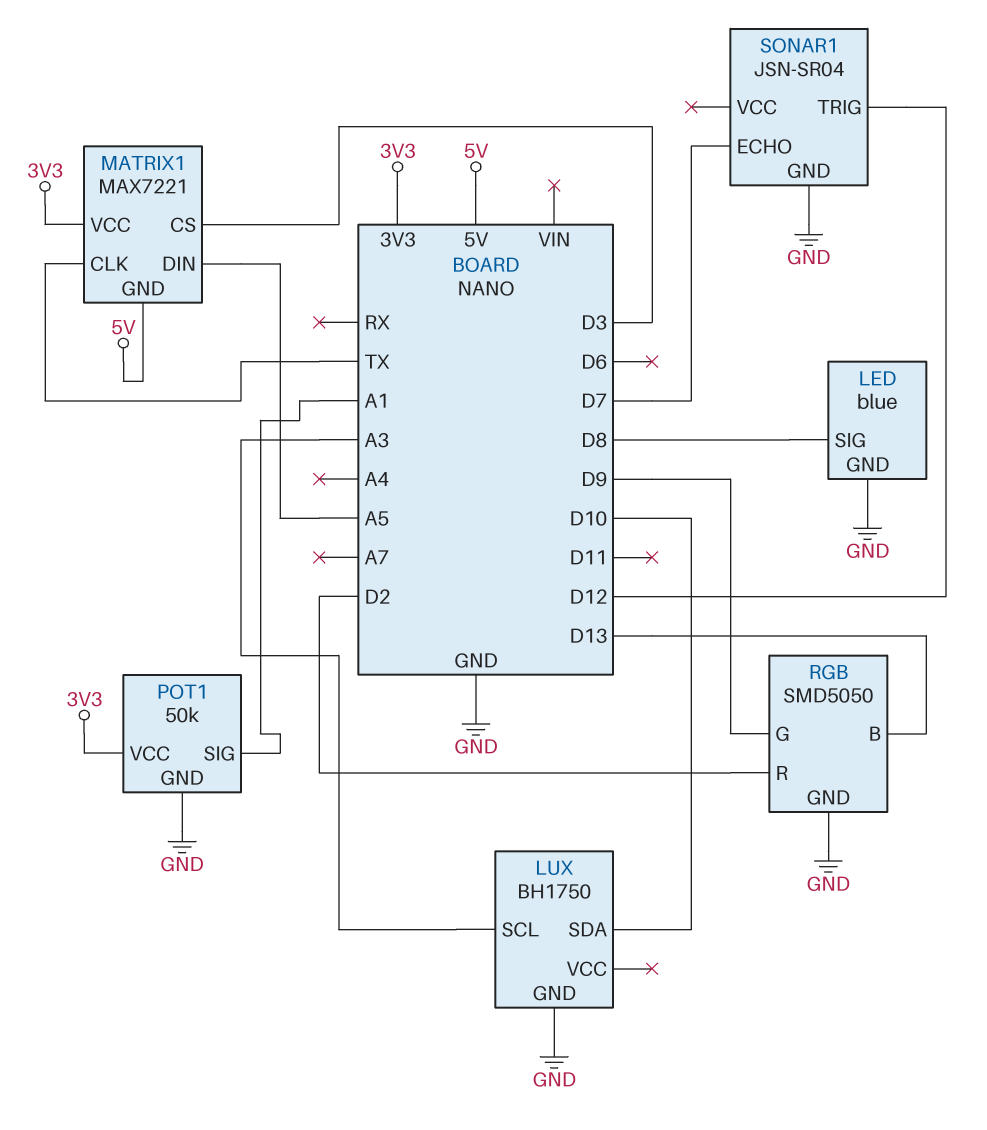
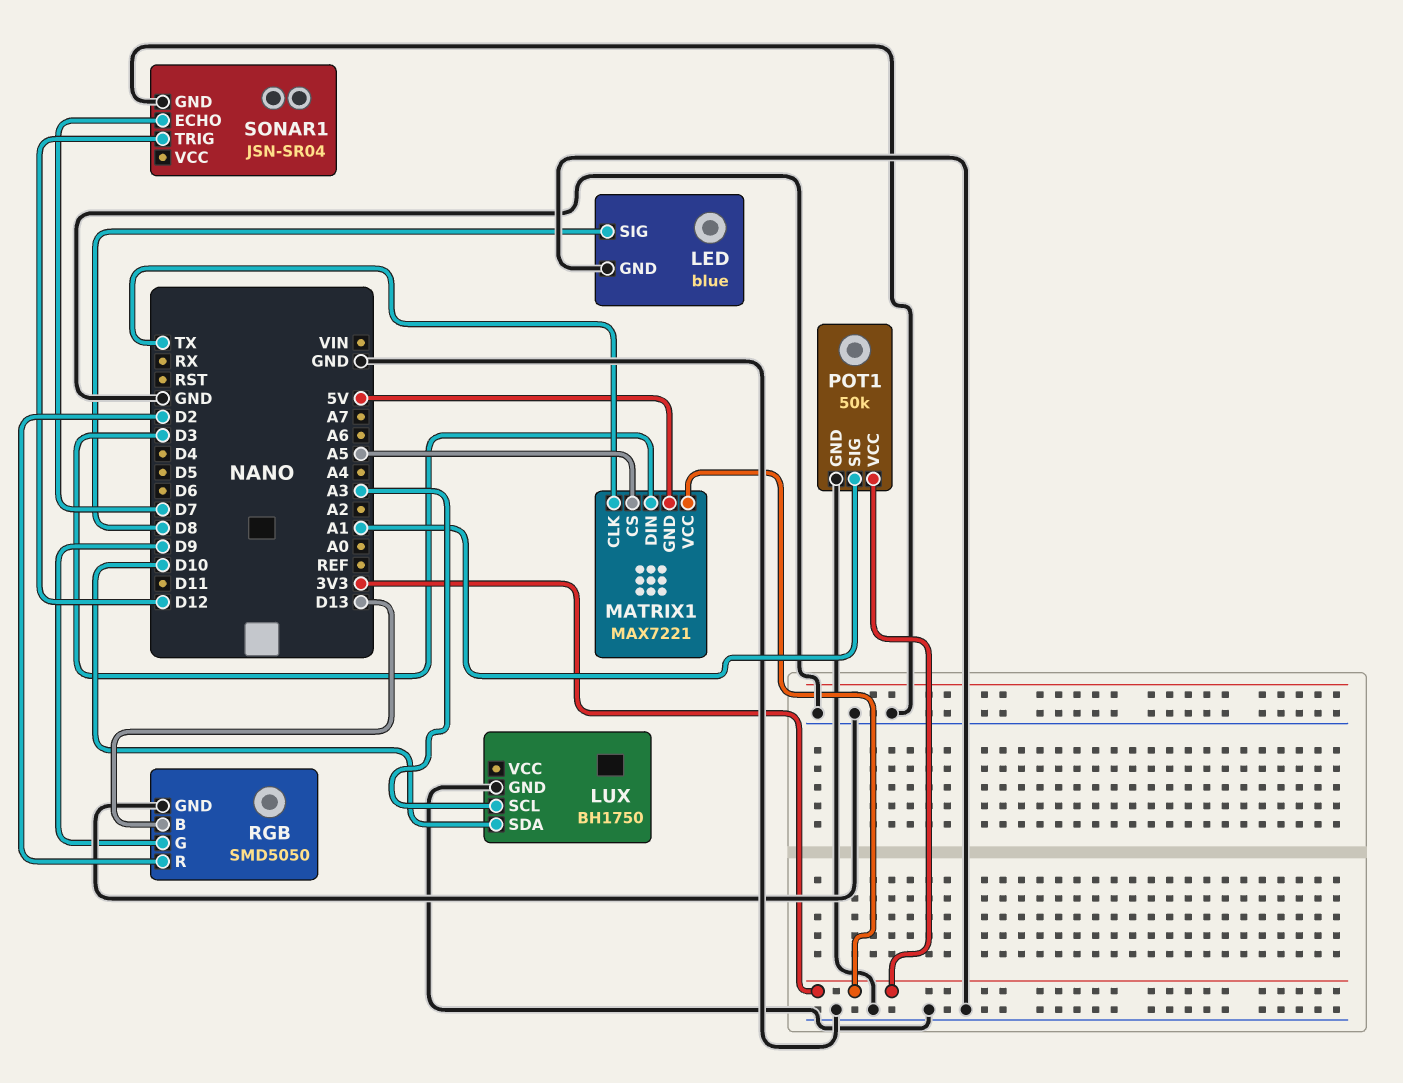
MATRIX1 pin CS: D3 -> A5
MATRIX1 pin DIN: A5 -> D3

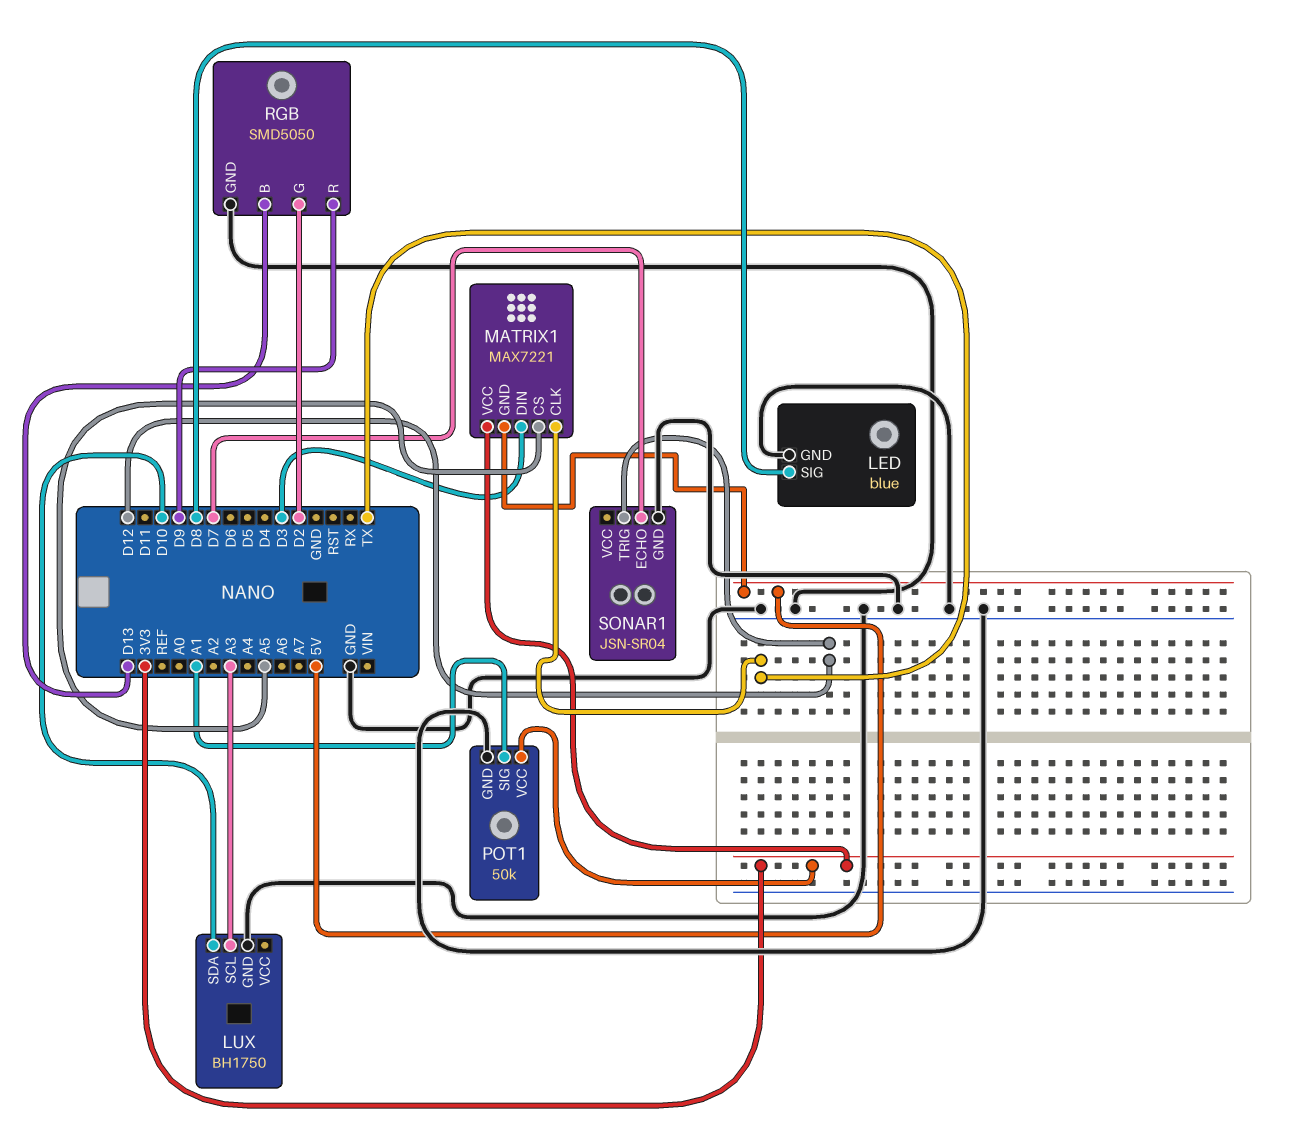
RGB pin G: D9 -> D2
RGB pin R: D2 -> D9

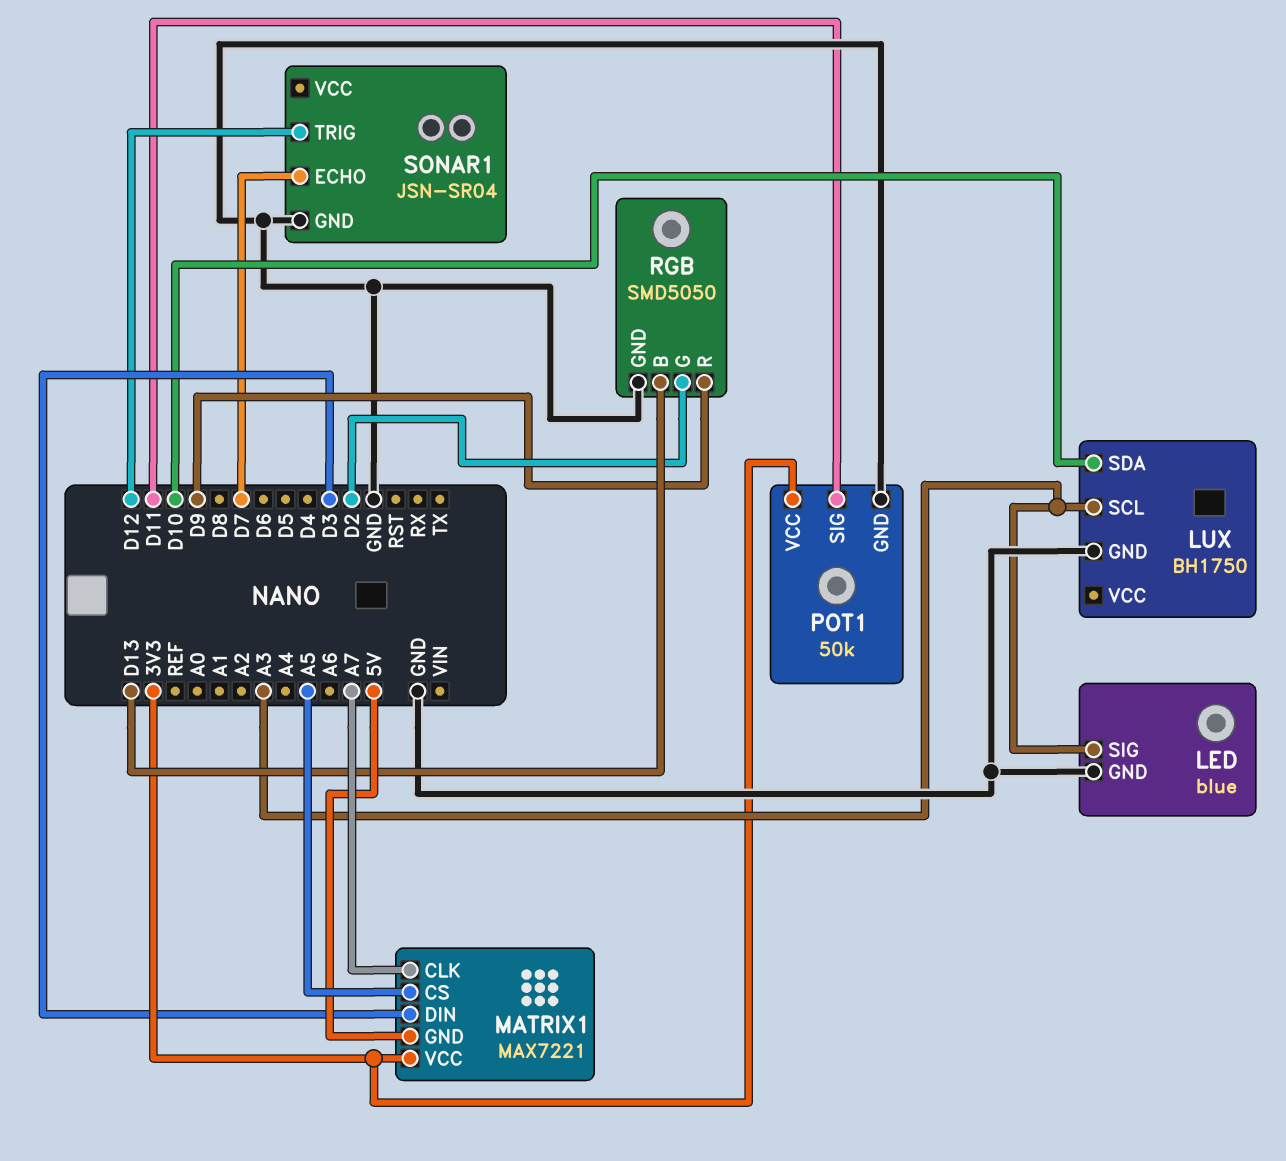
LED pin SIG: D8 -> A3
MATRIX1 pin CLK: TX -> A7
POT1 pin SIG: A1 -> D11

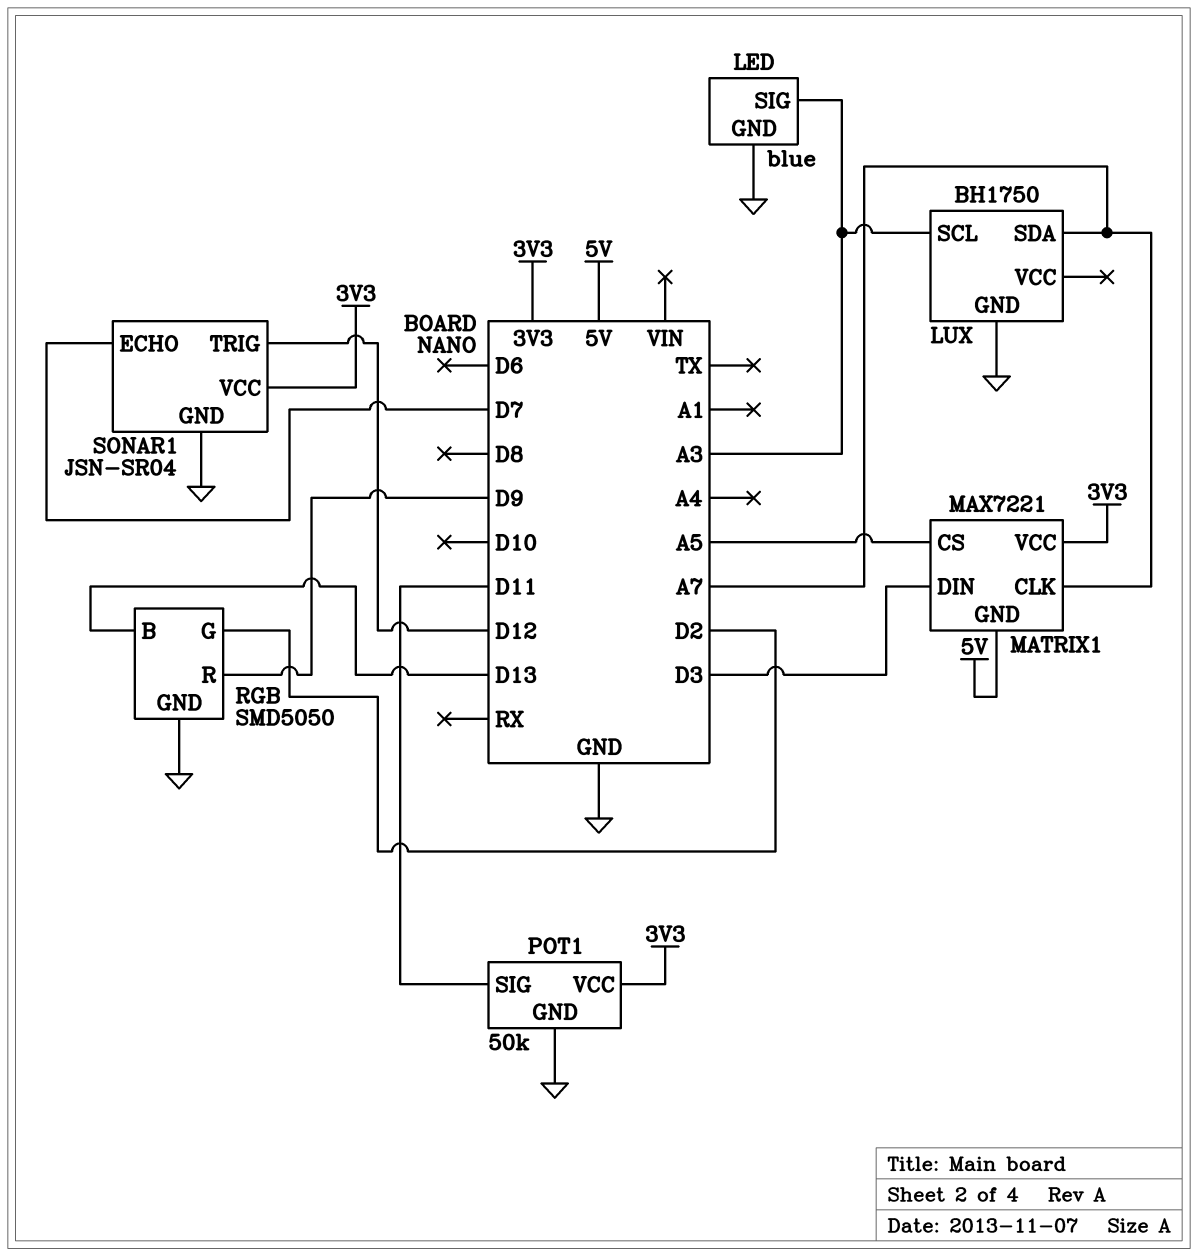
LUX pin SDA: D10 -> A7
SONAR1 pin VCC: none -> 3V3

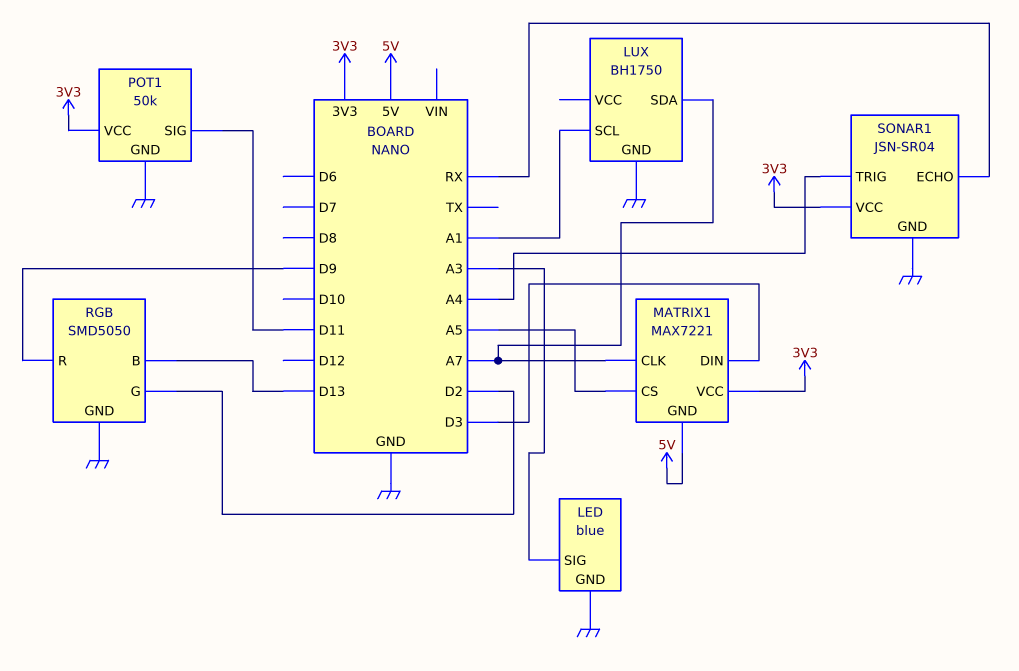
LUX pin SCL: A3 -> A1
SONAR1 pin ECHO: D7 -> RX
SONAR1 pin TRIG: D12 -> A4

